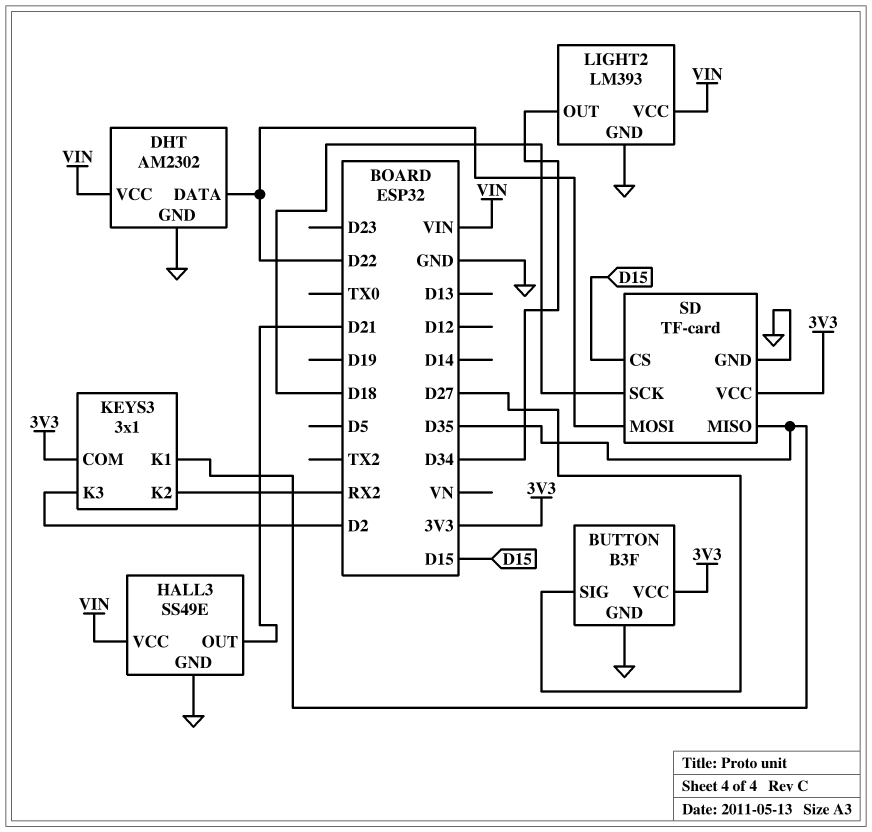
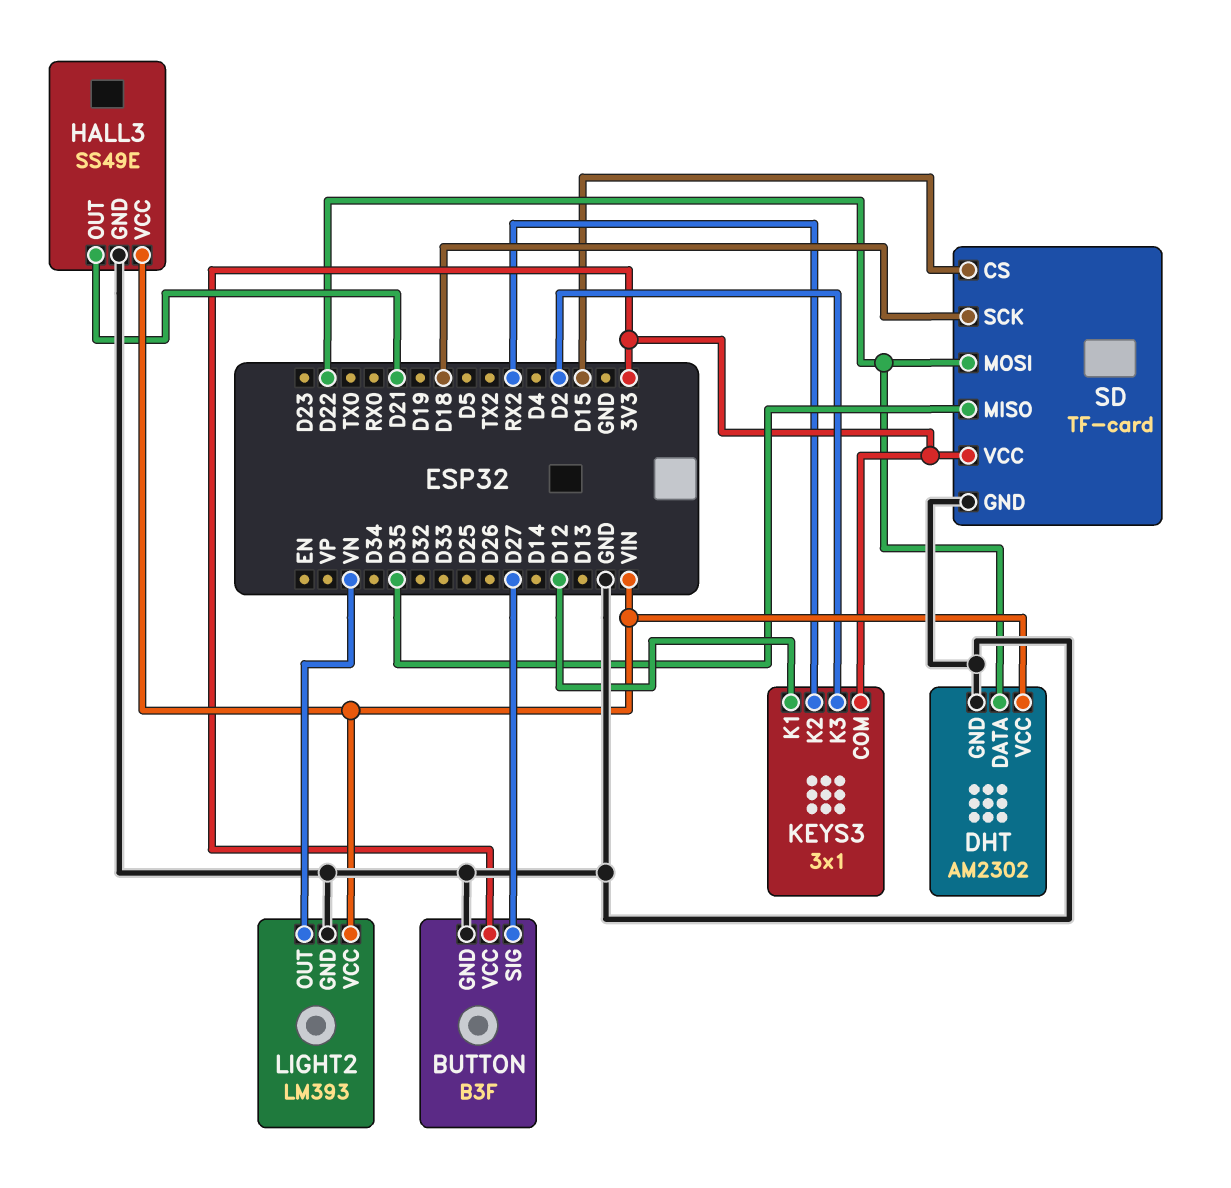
KEYS3 pin K1: D35 -> D12
LIGHT2 pin OUT: D34 -> VN

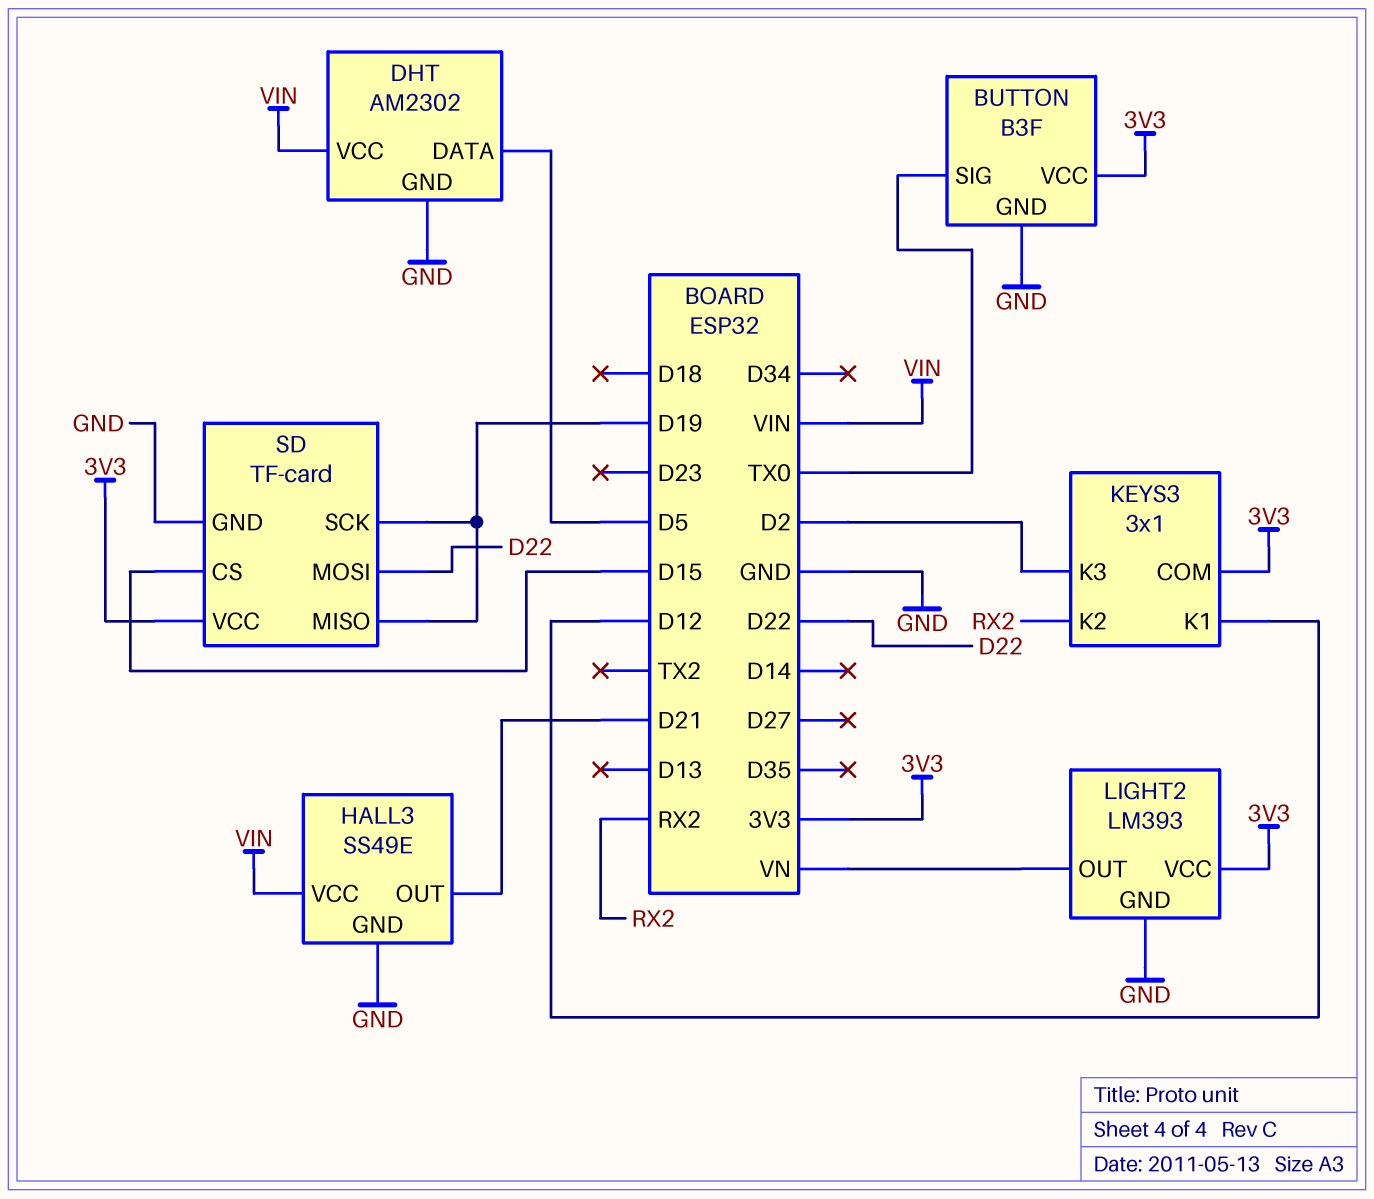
BUTTON pin SIG: D27 -> TX0
DHT pin DATA: D22 -> D5
LIGHT2 pin VCC: VIN -> 3V3
SD pin MISO: D35 -> D19
SD pin SCK: D18 -> D19

